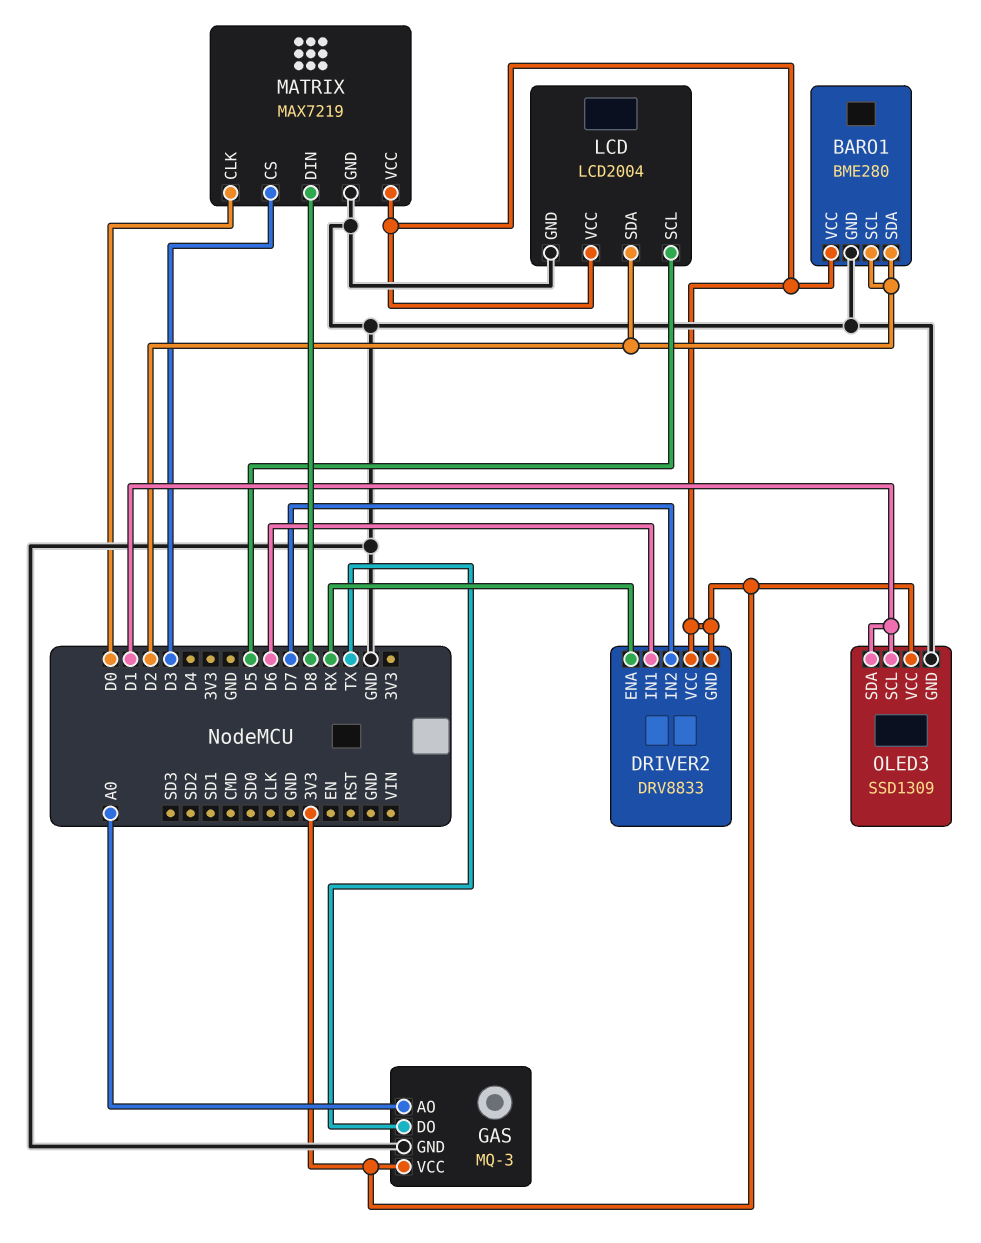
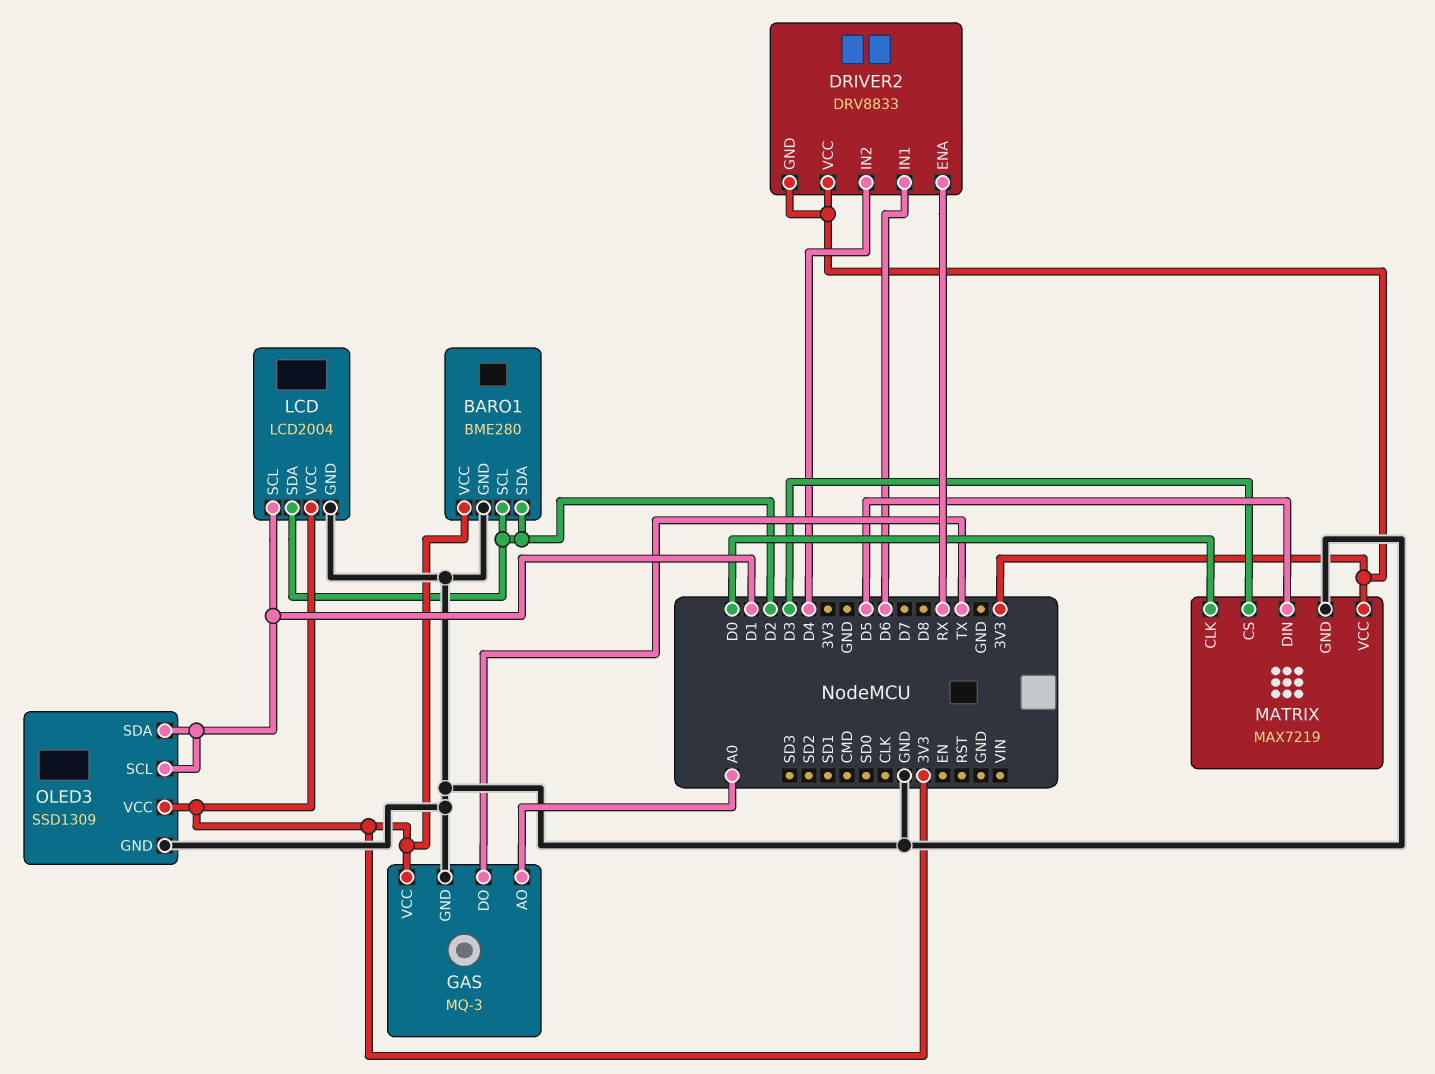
DRIVER2 pin IN2: D7 -> D4
LCD pin SCL: D5 -> D1
MATRIX pin DIN: D8 -> D5

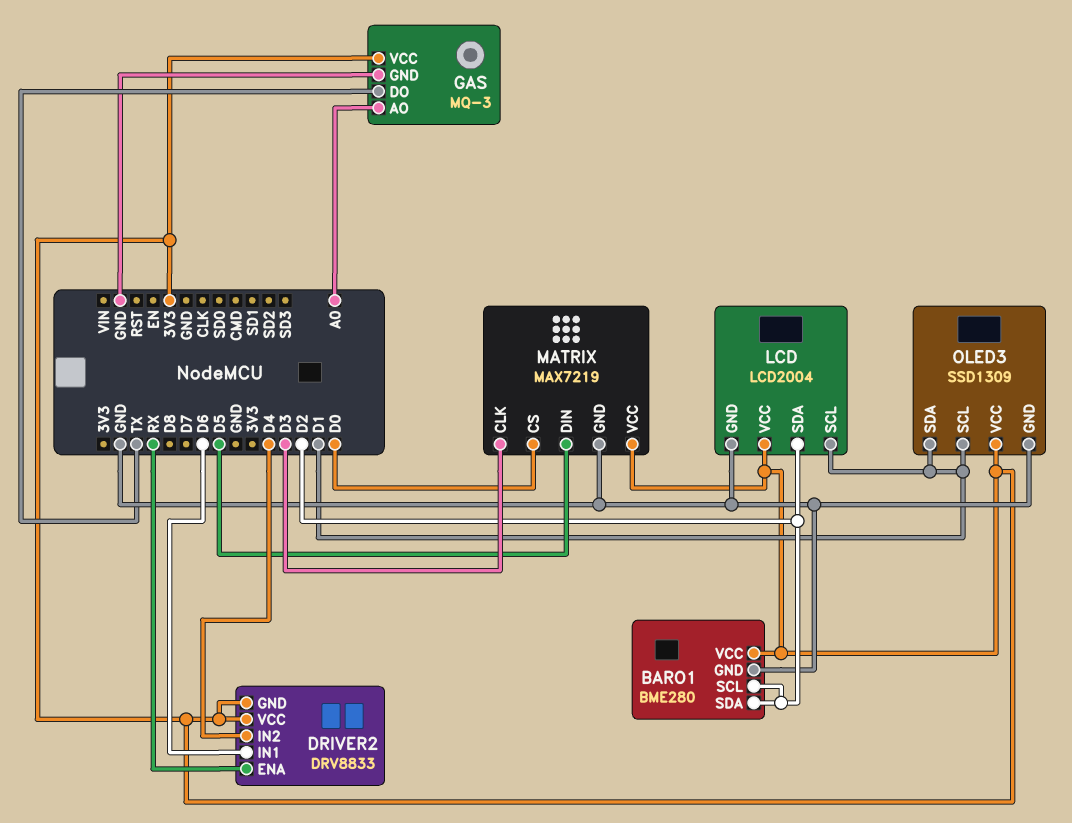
MATRIX pin CLK: D0 -> D3
MATRIX pin CS: D3 -> D0

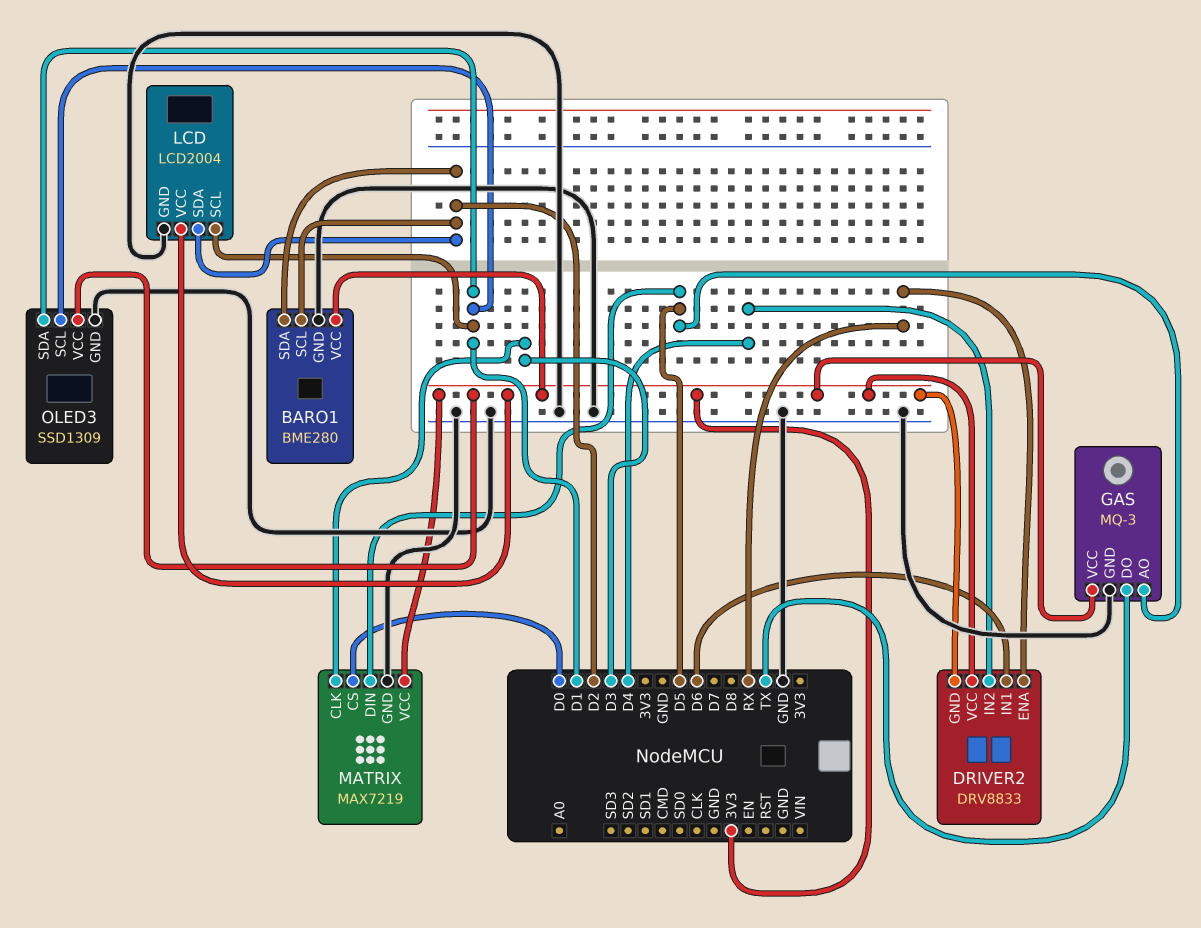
GAS pin AO: A0 -> D5

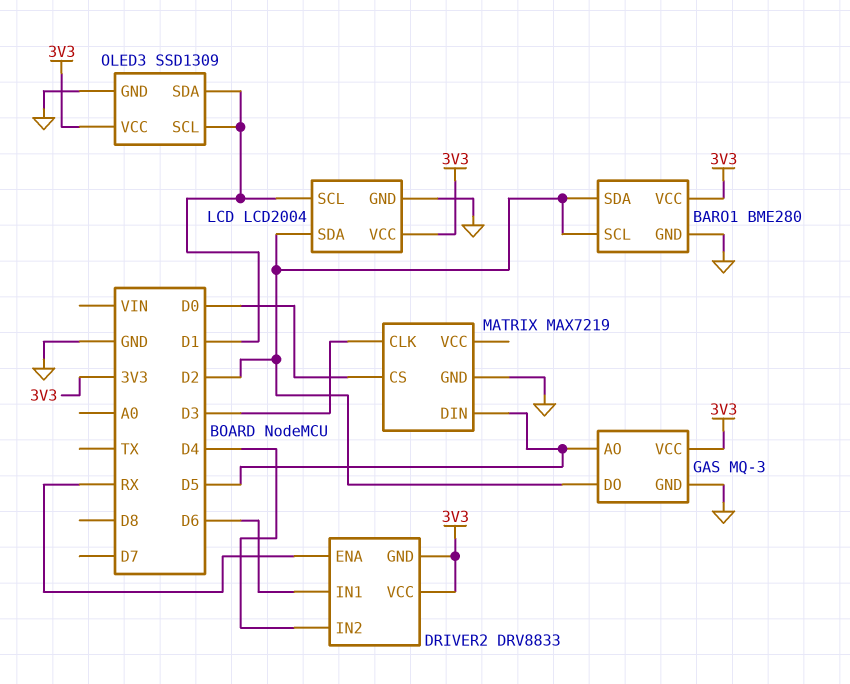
GAS pin DO: TX -> D2
MATRIX pin VCC: 3V3 -> none

